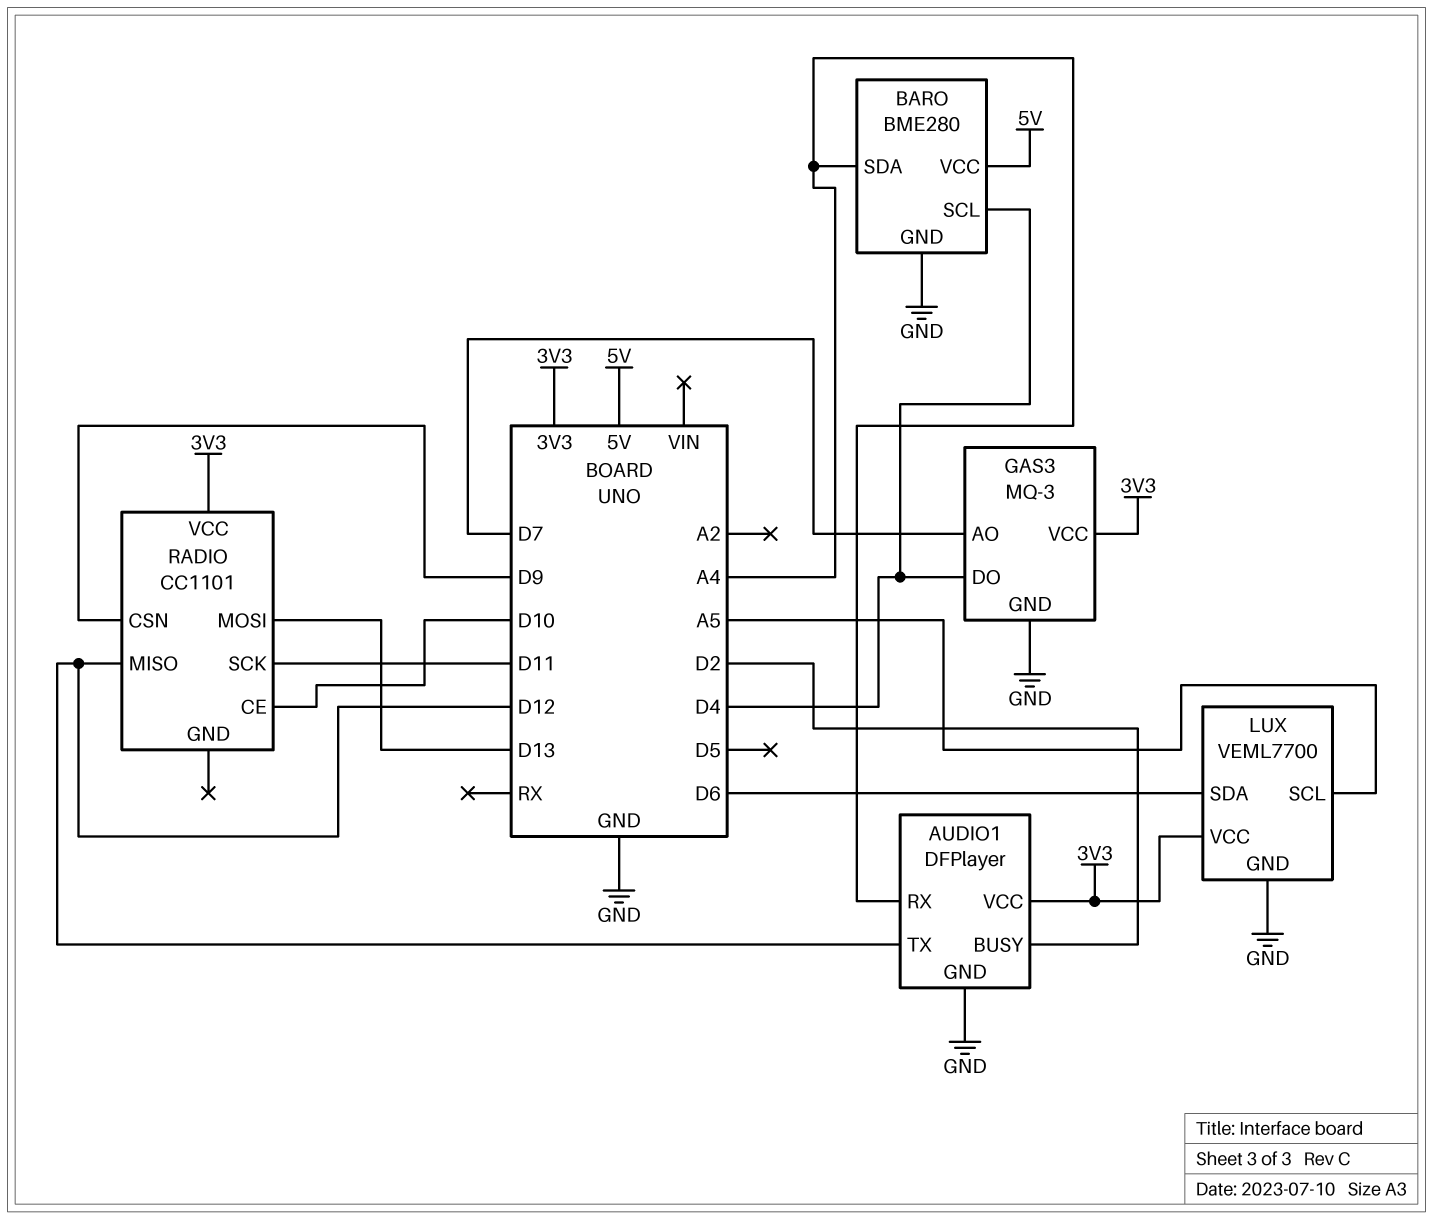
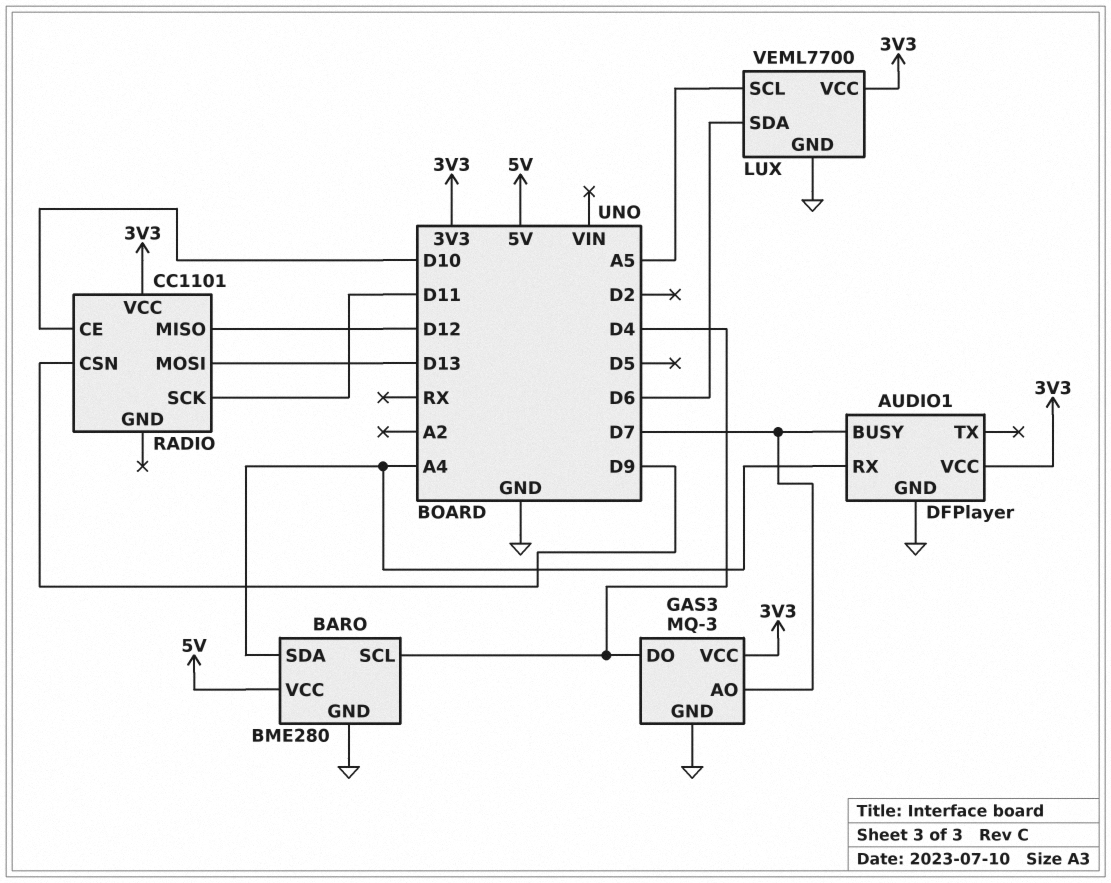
AUDIO1 pin BUSY: D2 -> D7
AUDIO1 pin TX: D12 -> none

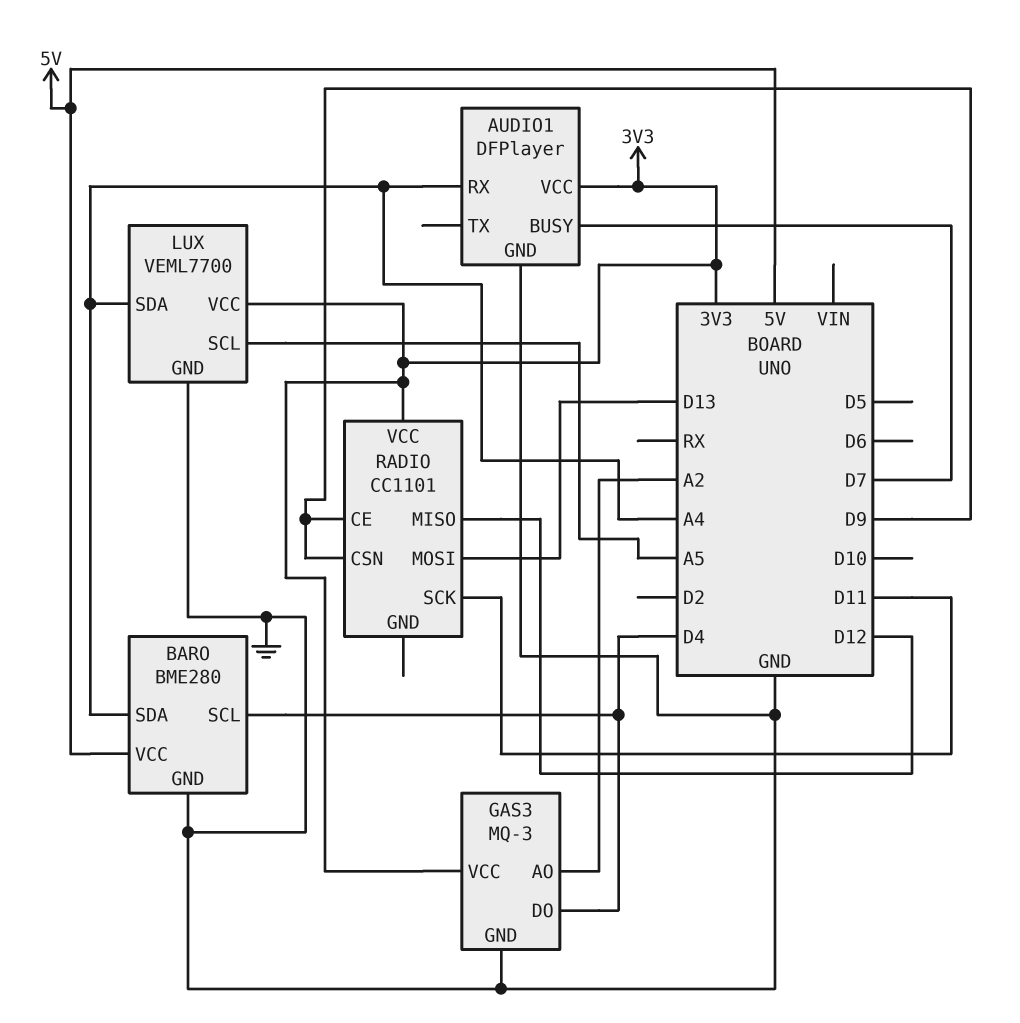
GAS3 pin AO: D7 -> A2
LUX pin SDA: D6 -> A4
RADIO pin CE: D10 -> D9

